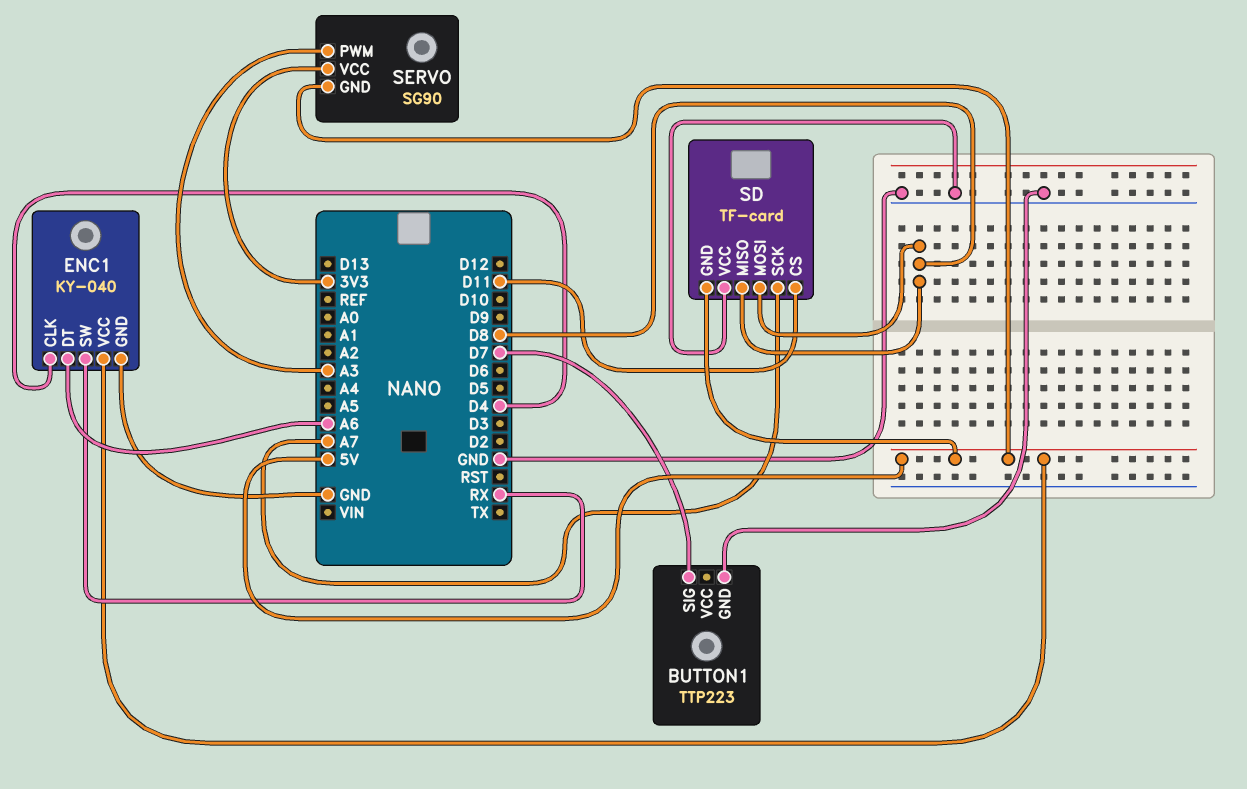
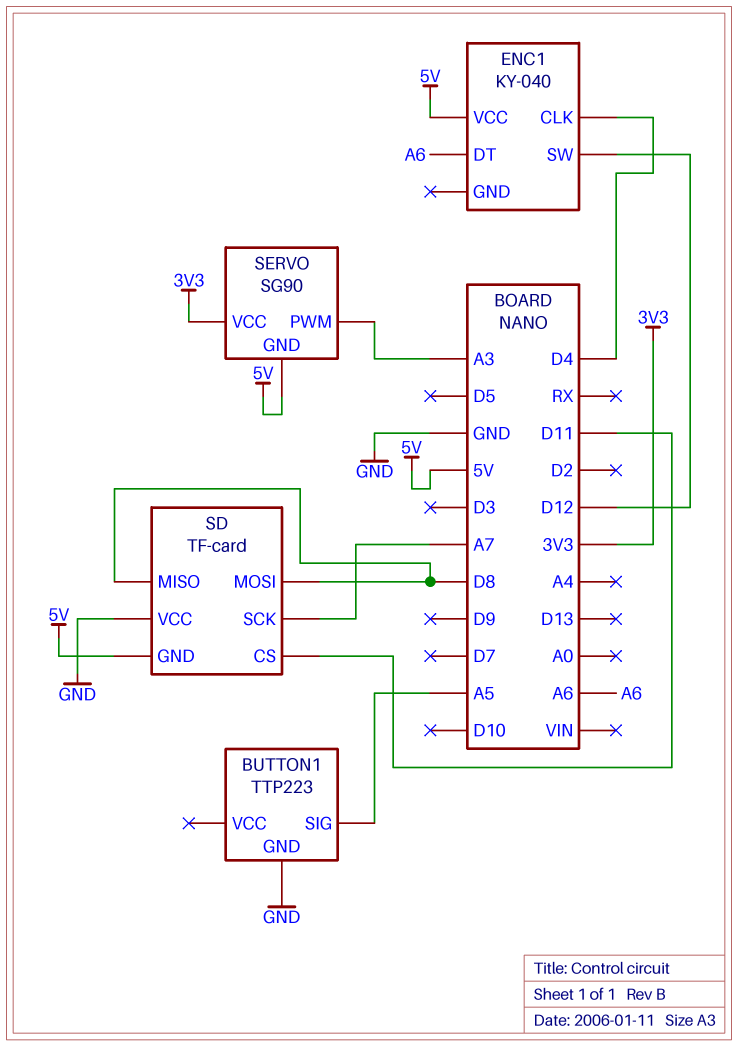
BUTTON1 pin SIG: D7 -> A5
ENC1 pin GND: GND -> none
ENC1 pin SW: RX -> D12

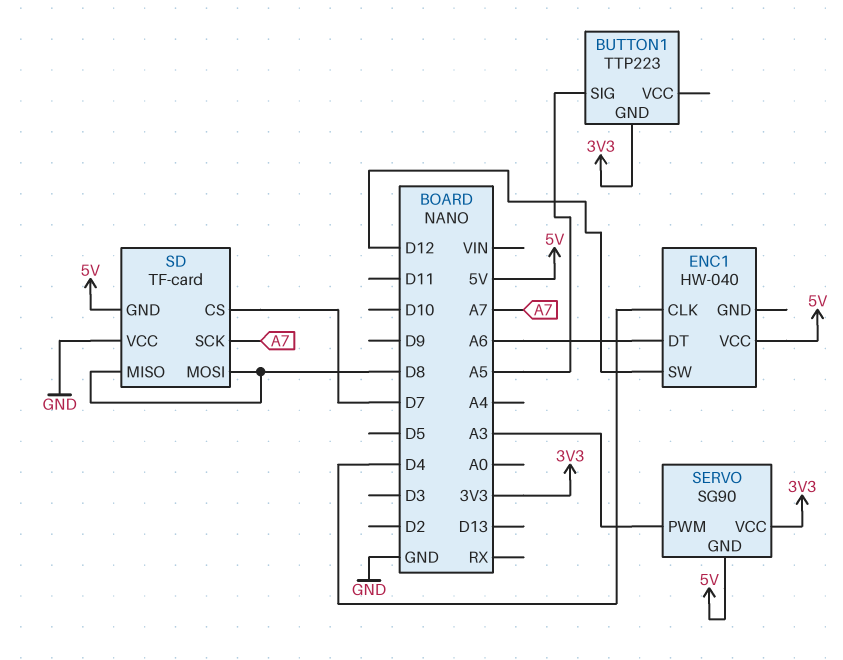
BUTTON1 pin GND: GND -> 3V3
ENC1: KY-040 -> HW-040
SD pin CS: D11 -> D7

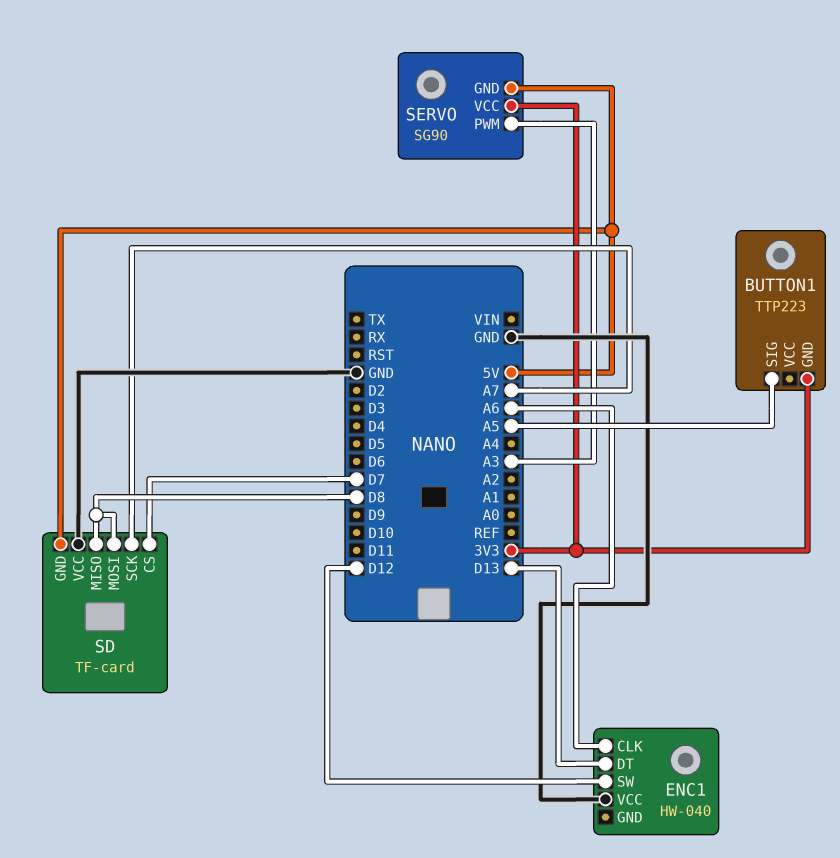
ENC1 pin CLK: D4 -> A6
ENC1 pin DT: A6 -> D13
ENC1 pin VCC: 5V -> GND

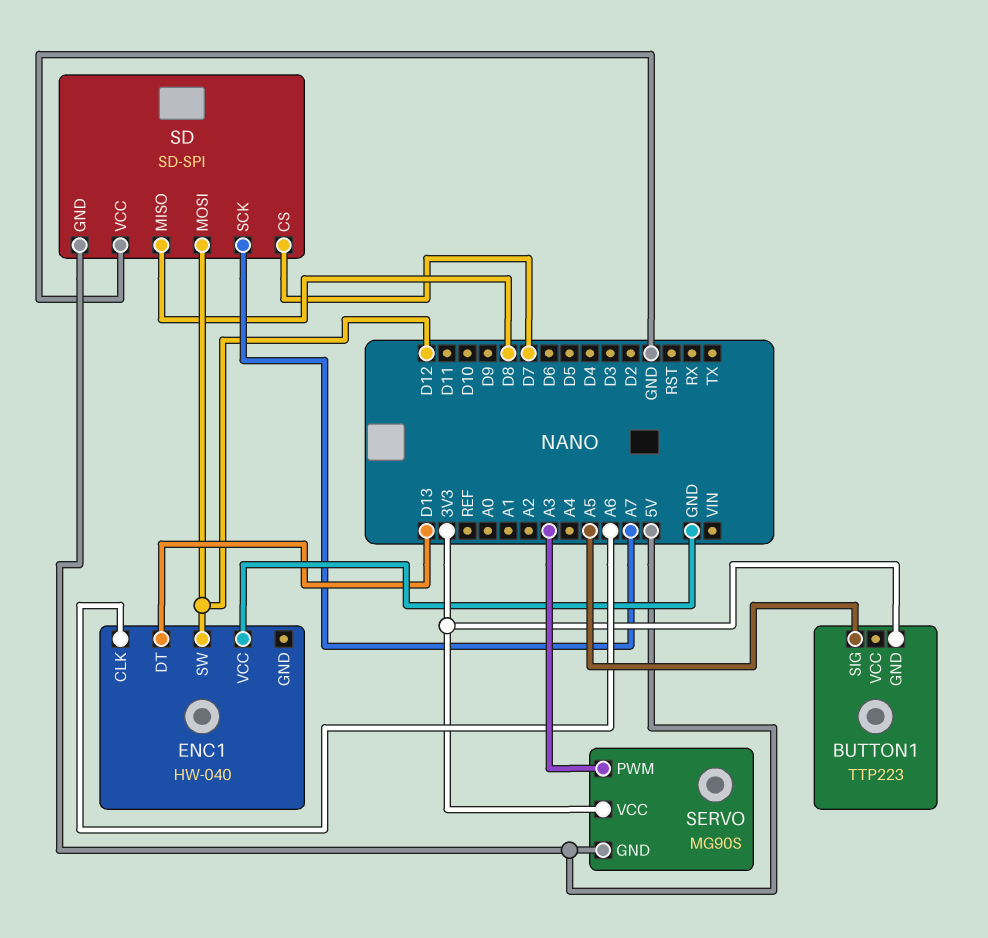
SD: TF-card -> SD-SPI
SD pin MOSI: D8 -> D12
SERVO: SG90 -> MG90S

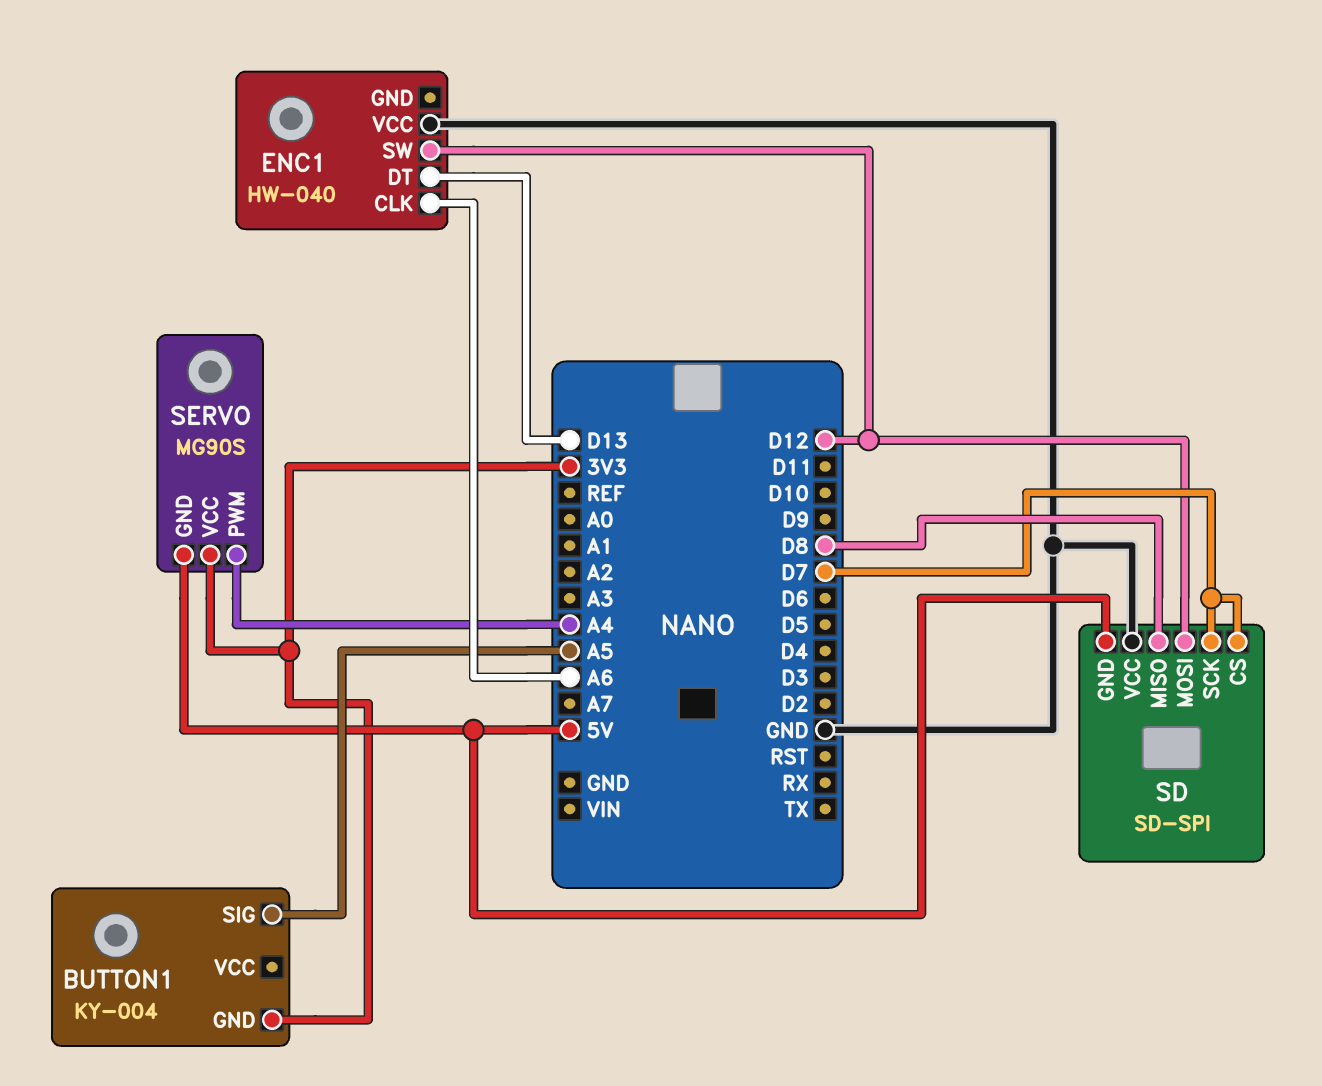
BUTTON1: TTP223 -> KY-004
SD pin SCK: A7 -> D7
SERVO pin PWM: A3 -> A4

